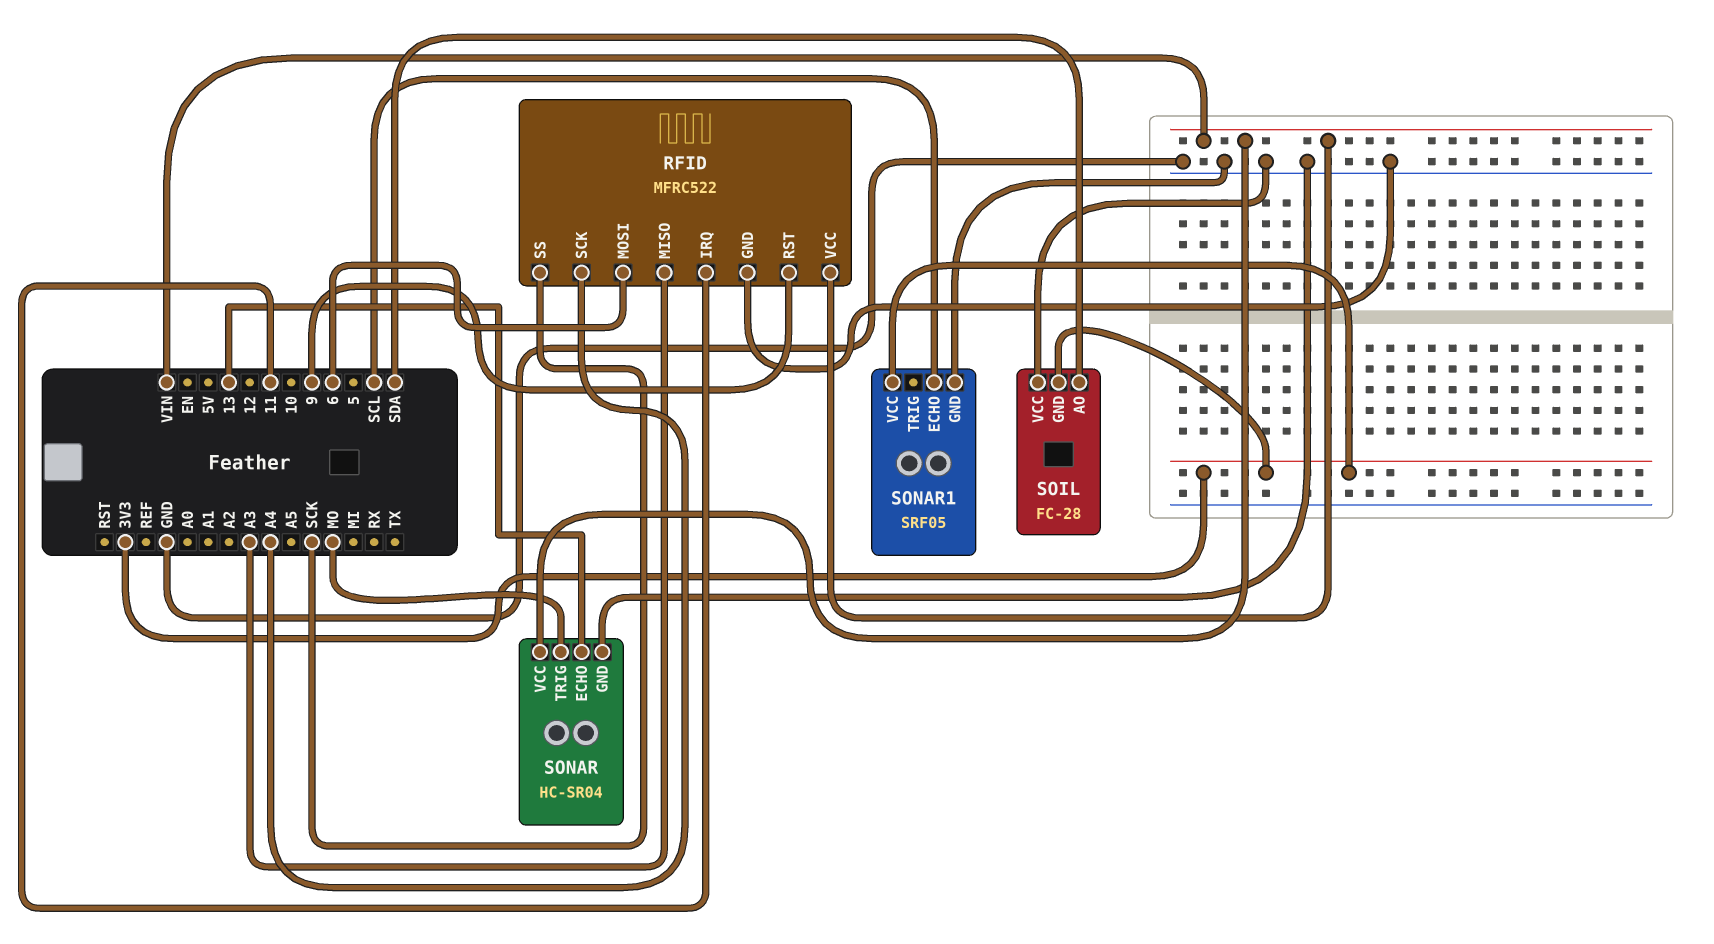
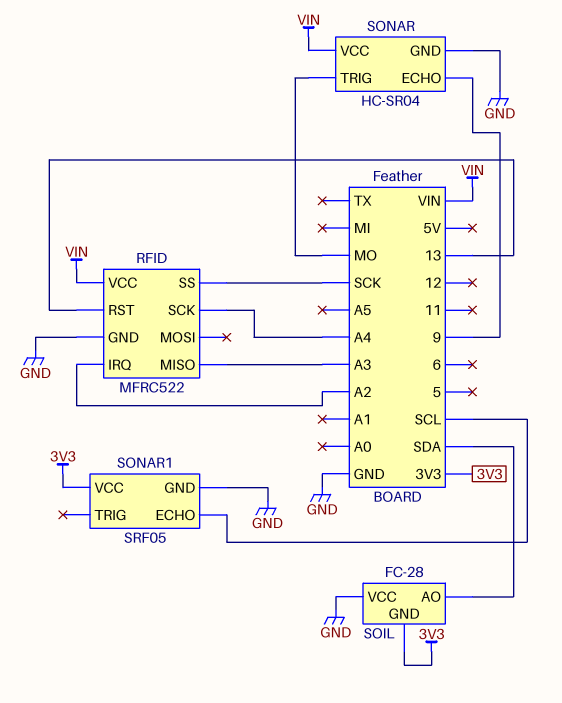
RFID pin IRQ: 11 -> A2
RFID pin MOSI: 6 -> none
RFID pin RST: 9 -> 13
SONAR pin ECHO: 13 -> 9

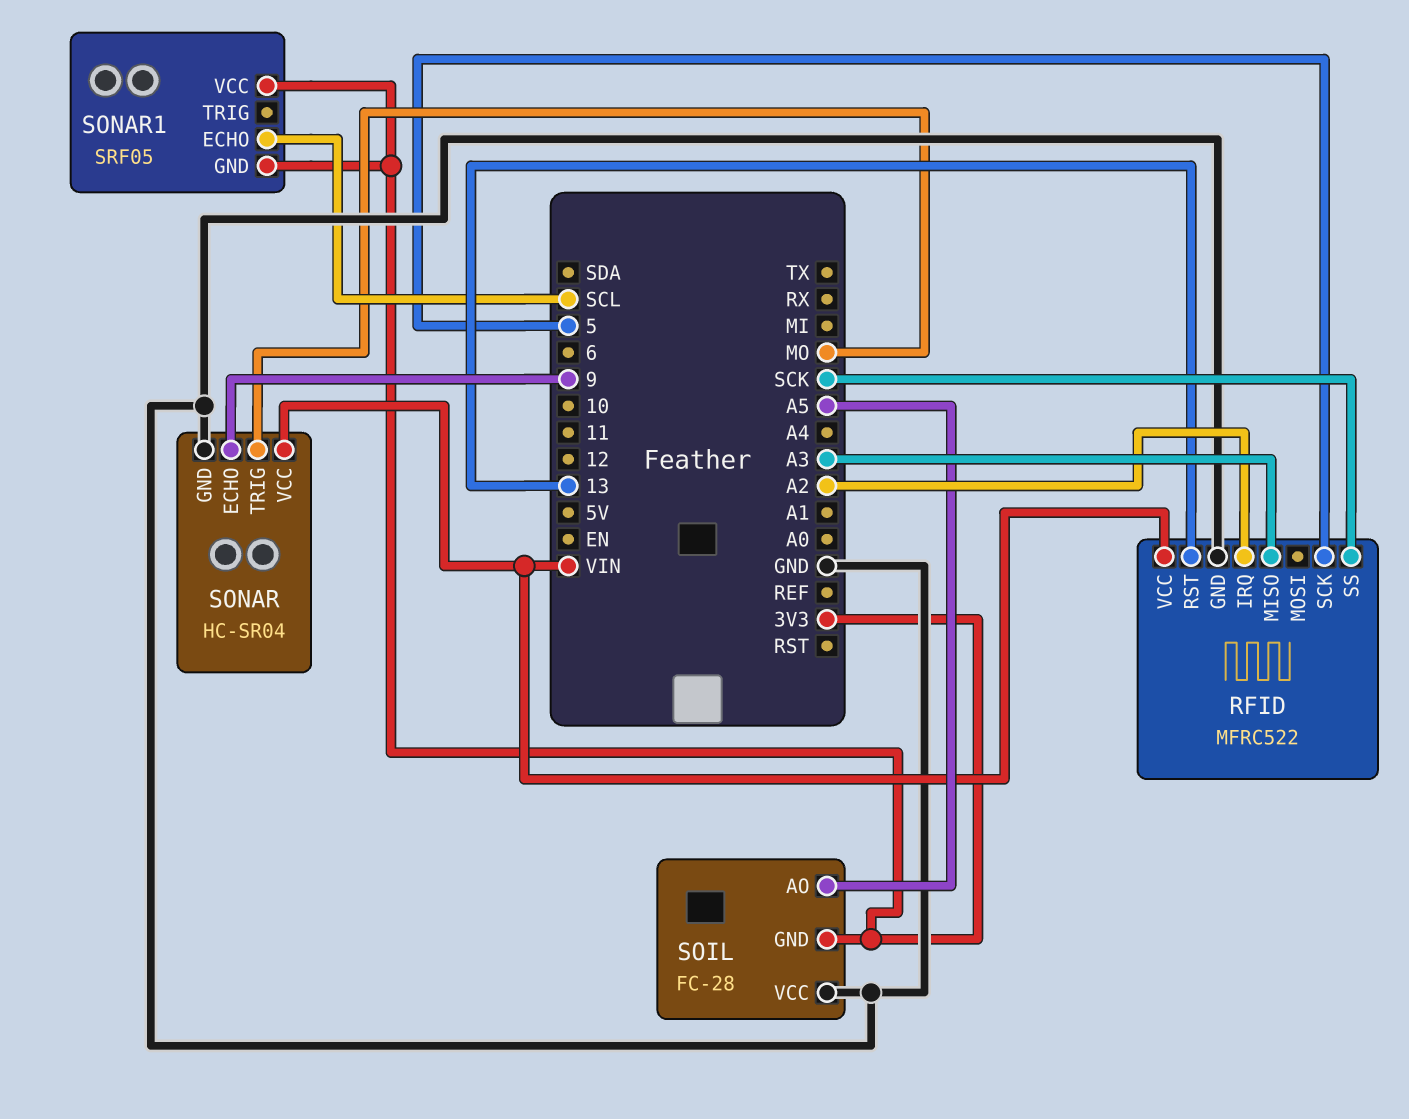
RFID pin SCK: A4 -> 5
SOIL pin AO: SDA -> A5
SONAR1 pin GND: GND -> 3V3

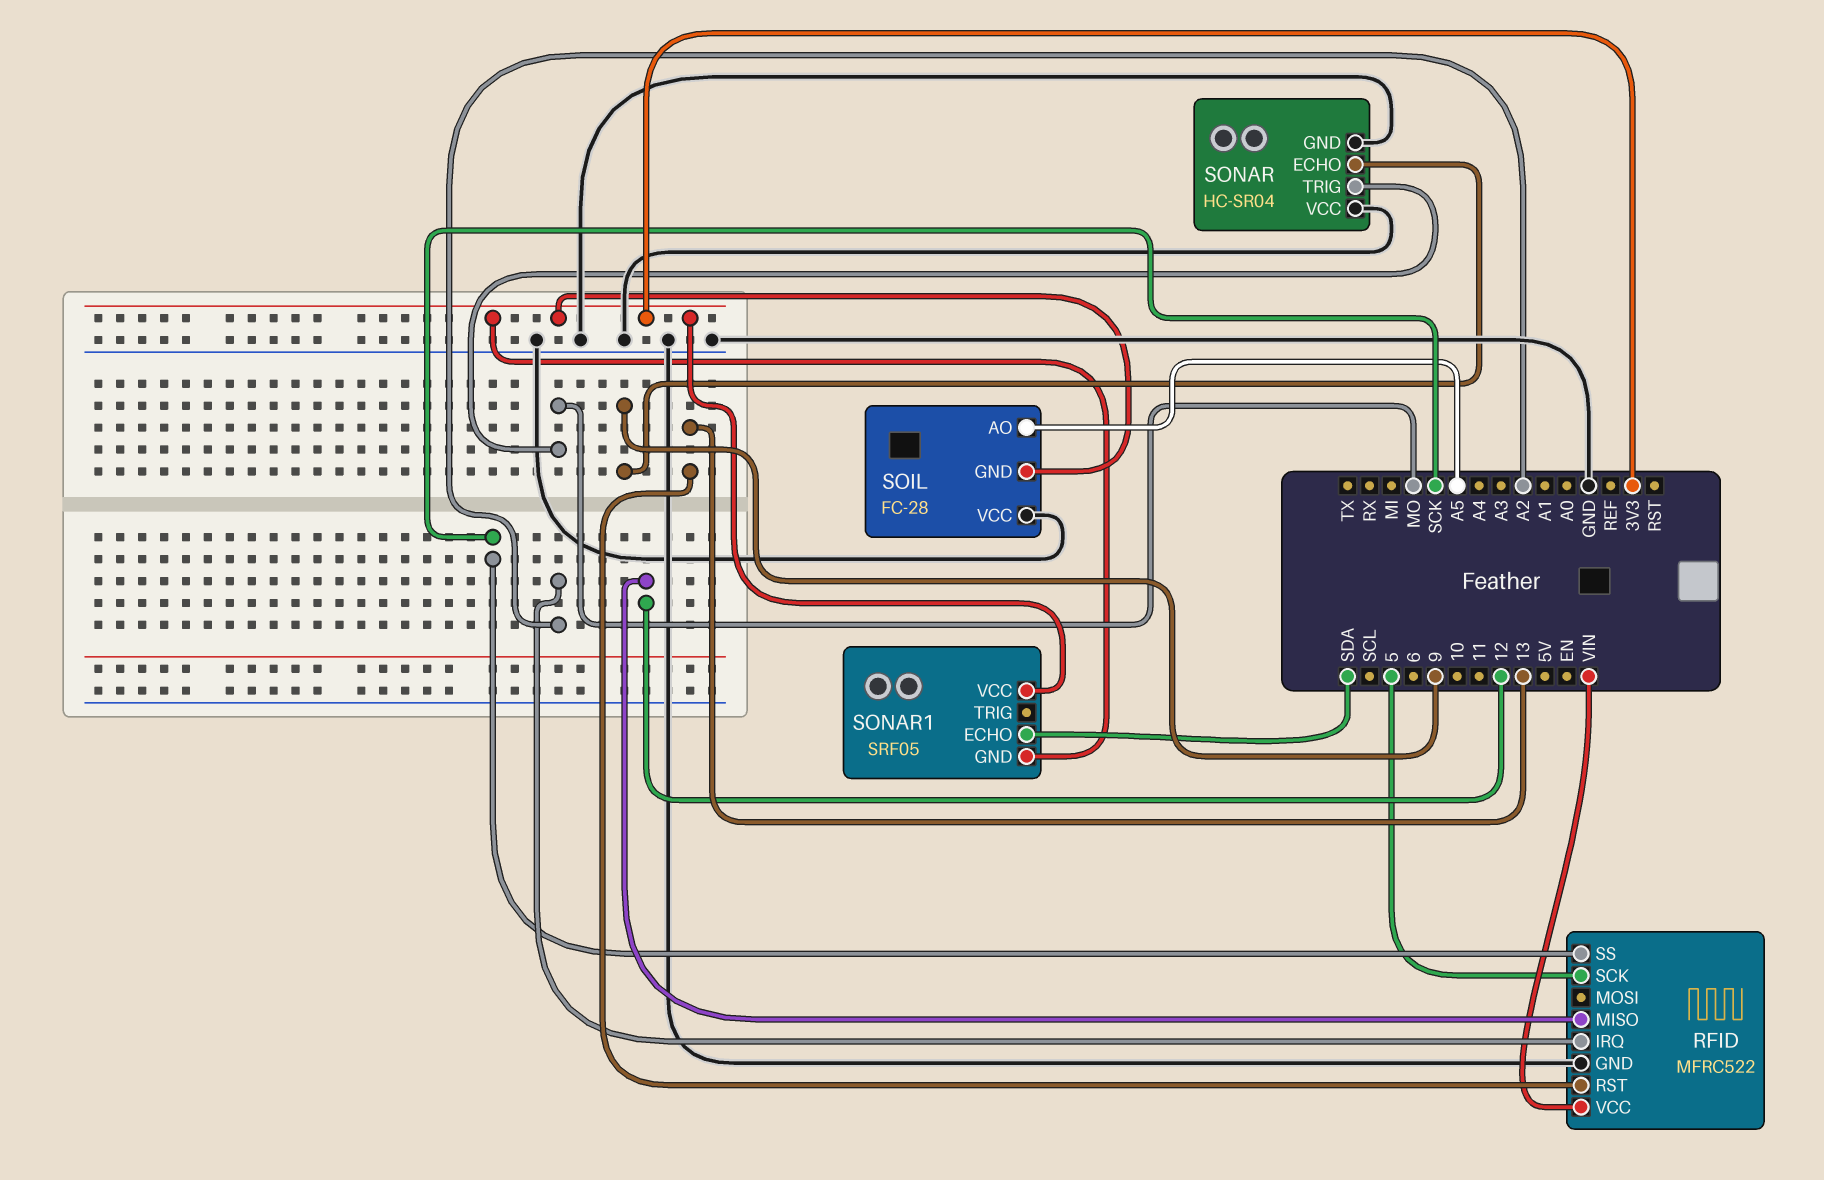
RFID pin MISO: A3 -> 12
SONAR pin VCC: VIN -> GND
SONAR1 pin ECHO: SCL -> SDA

